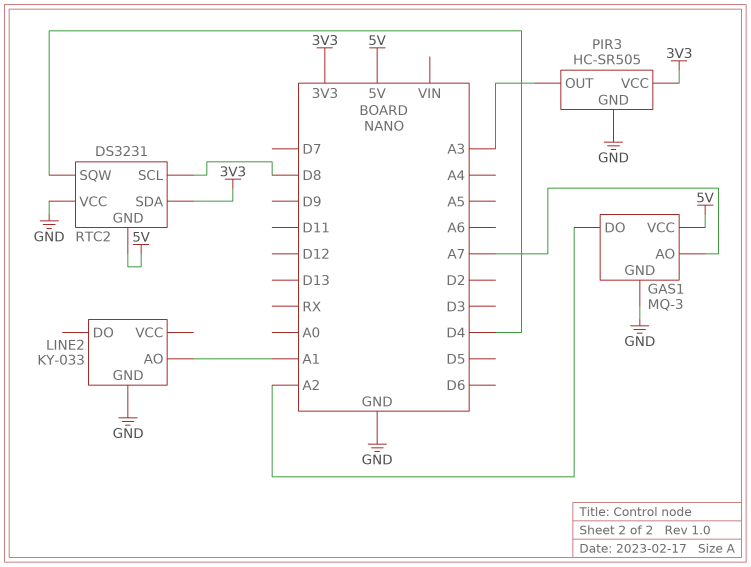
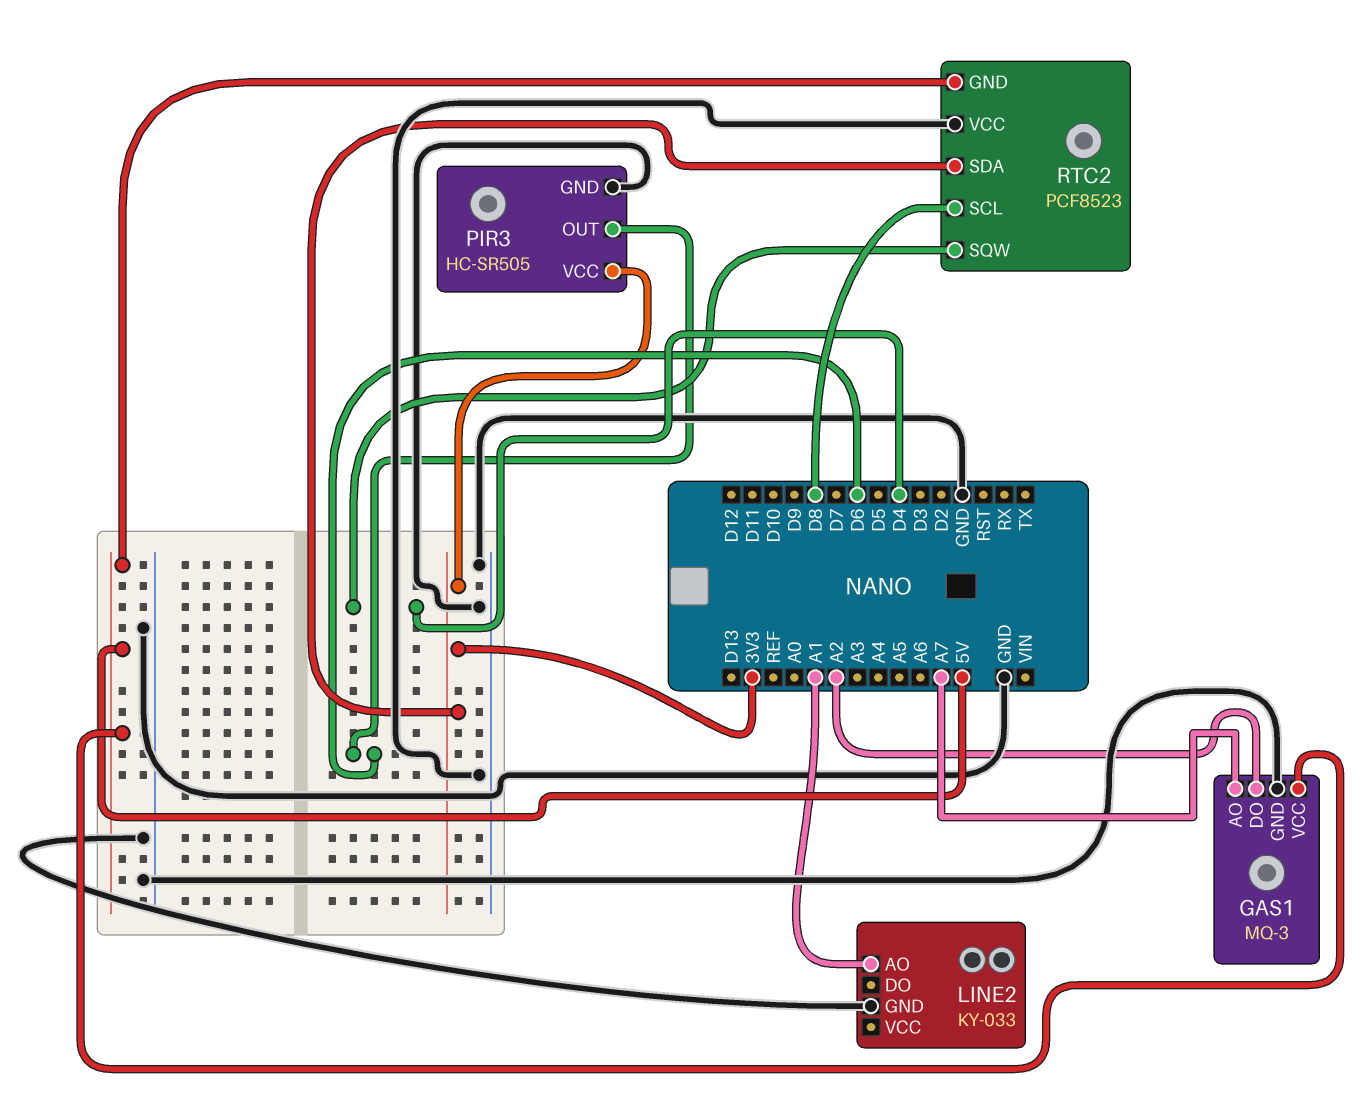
PIR3 pin OUT: A3 -> D6
RTC2: DS3231 -> PCF8523

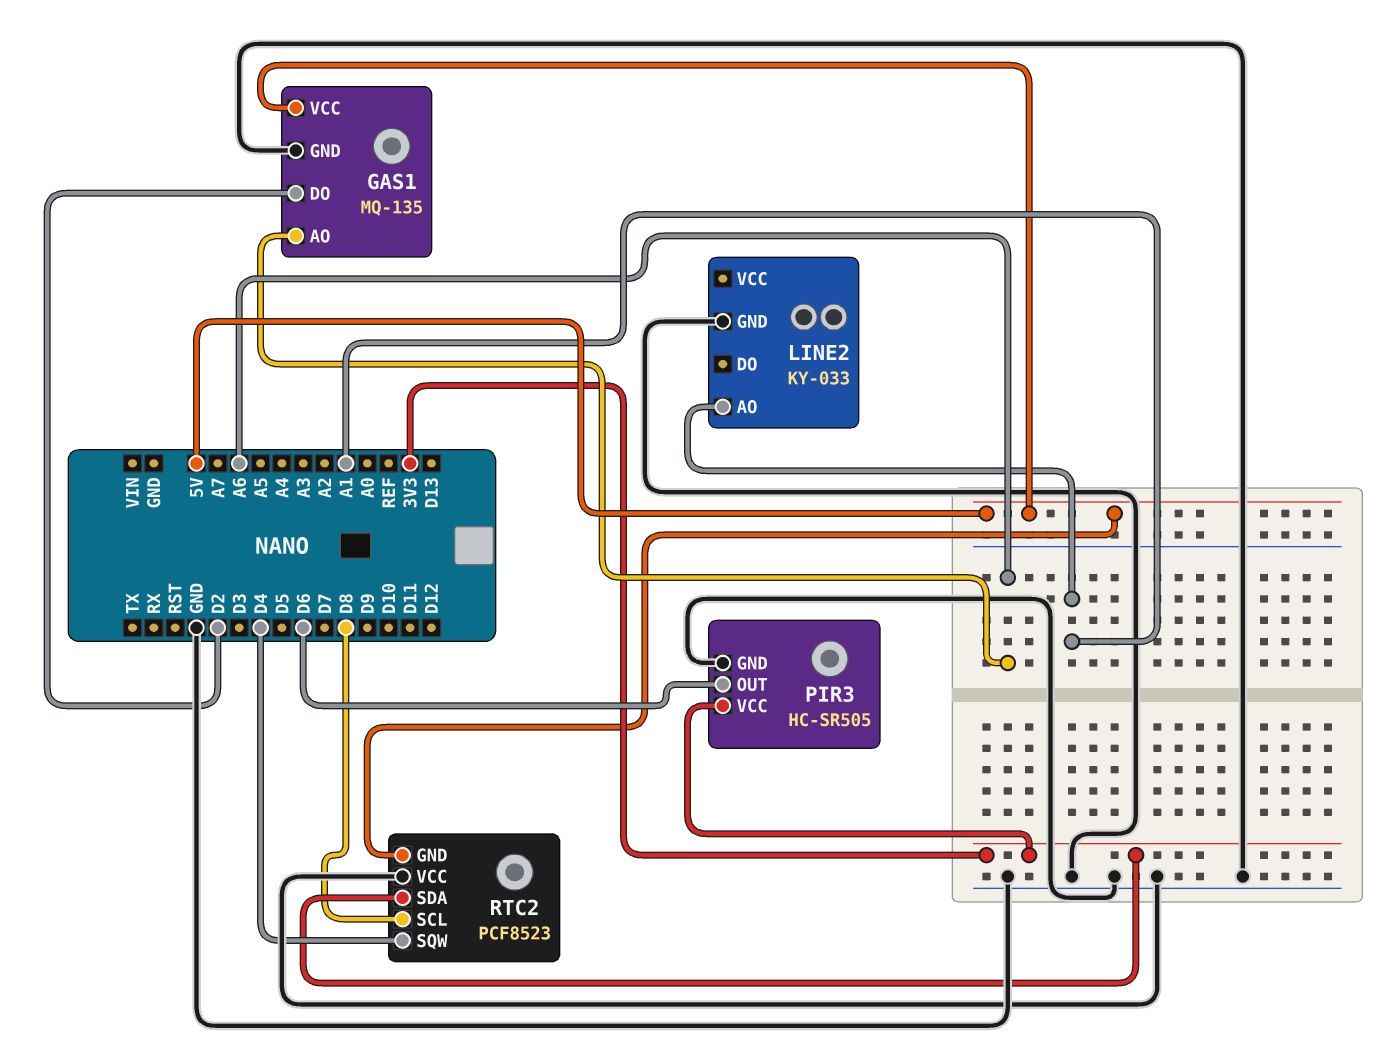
GAS1: MQ-3 -> MQ-135
GAS1 pin AO: A7 -> A6
GAS1 pin DO: A2 -> D2

